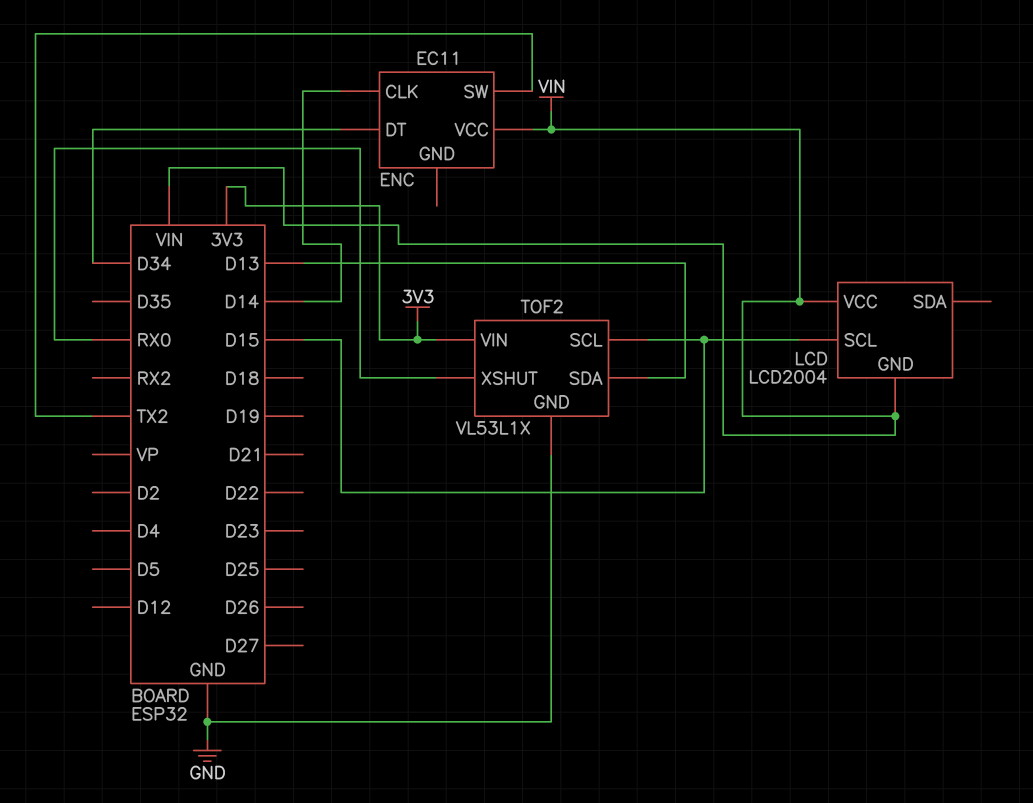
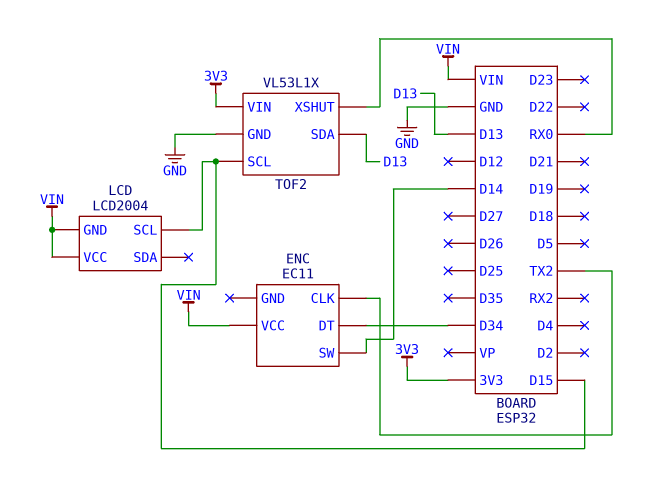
ENC pin CLK: D14 -> TX2
ENC pin SW: TX2 -> D14

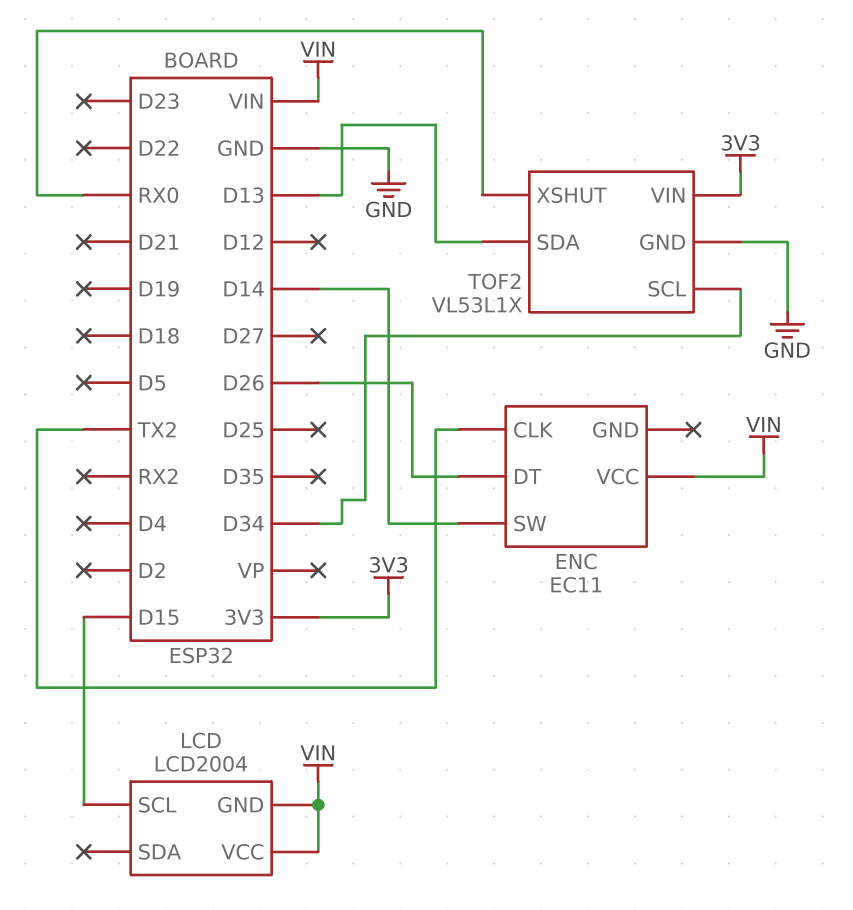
ENC pin DT: D34 -> D26
TOF2 pin SCL: D15 -> D34

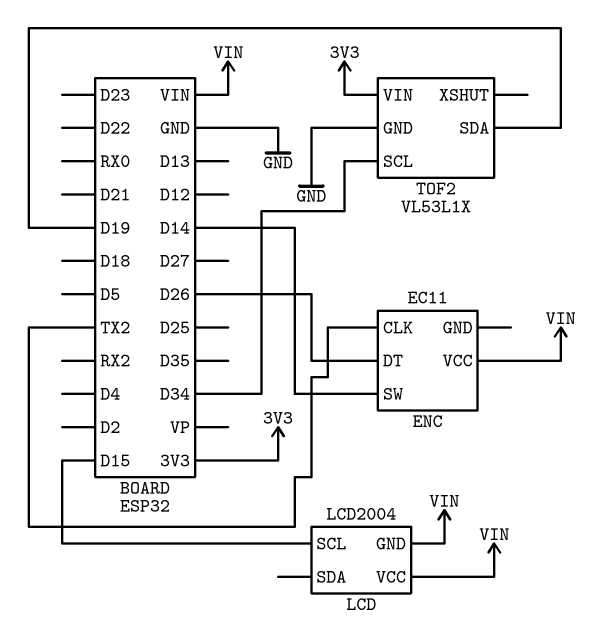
TOF2 pin SDA: D13 -> D19
TOF2 pin XSHUT: RX0 -> none

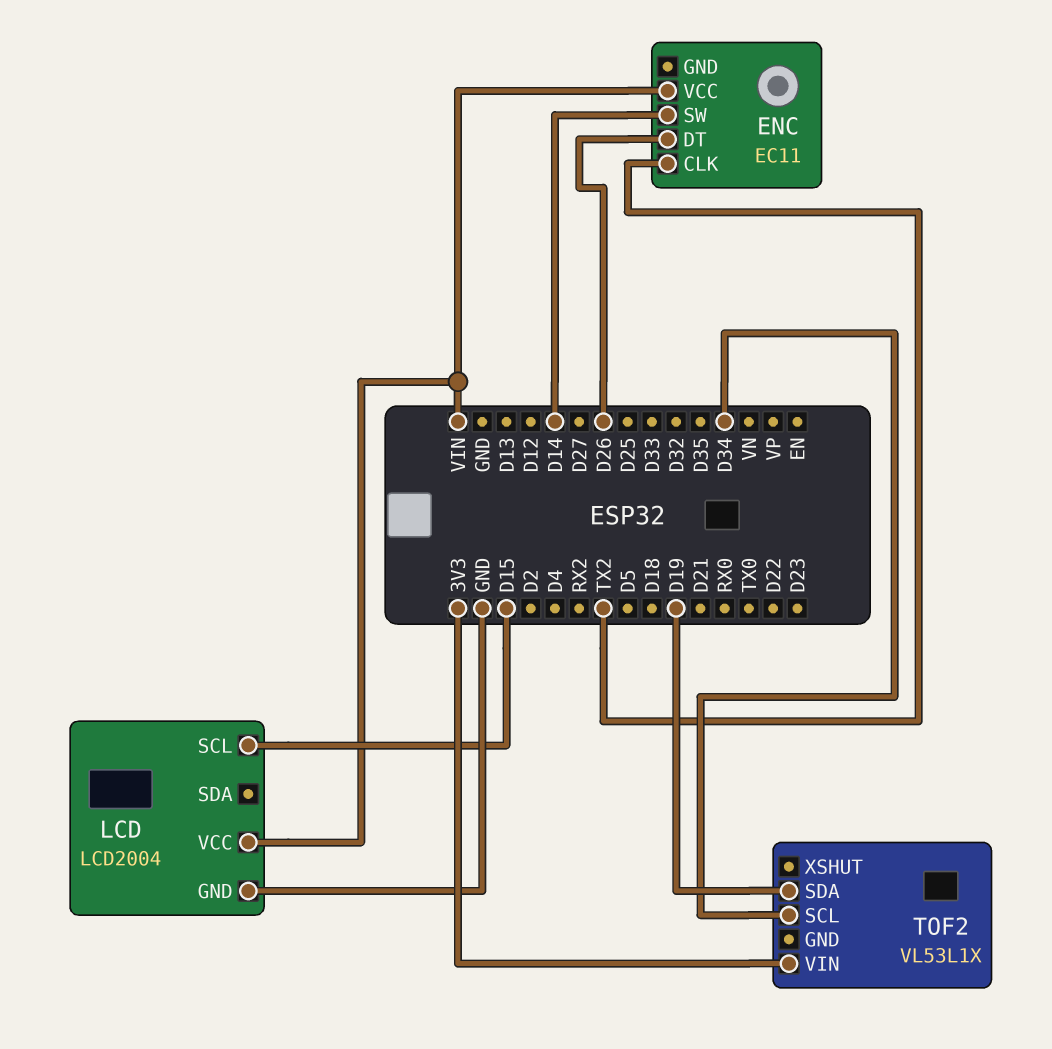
LCD pin GND: VIN -> GND
TOF2 pin GND: GND -> none

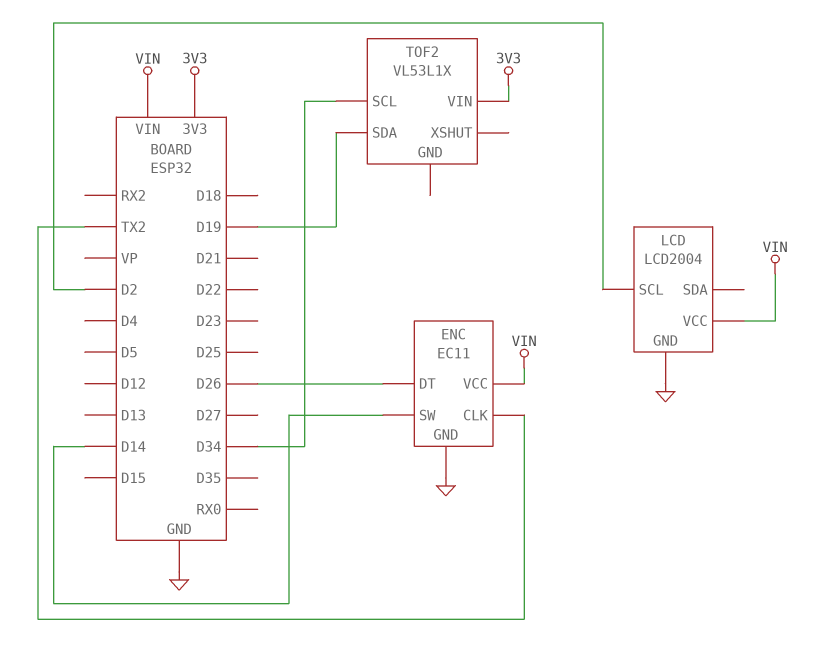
ENC pin GND: none -> GND
LCD pin SCL: D15 -> D2

